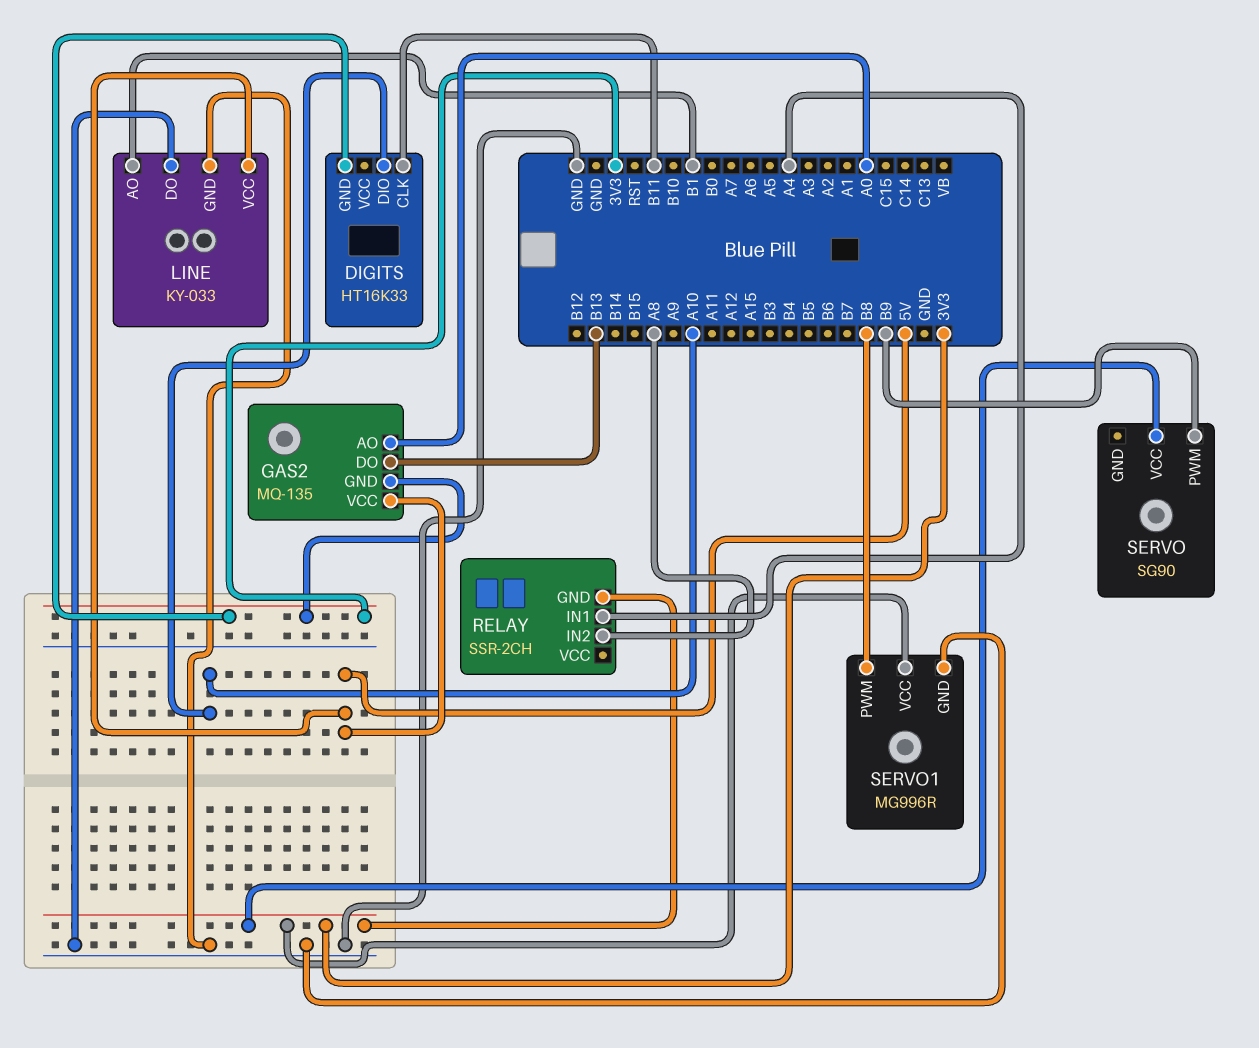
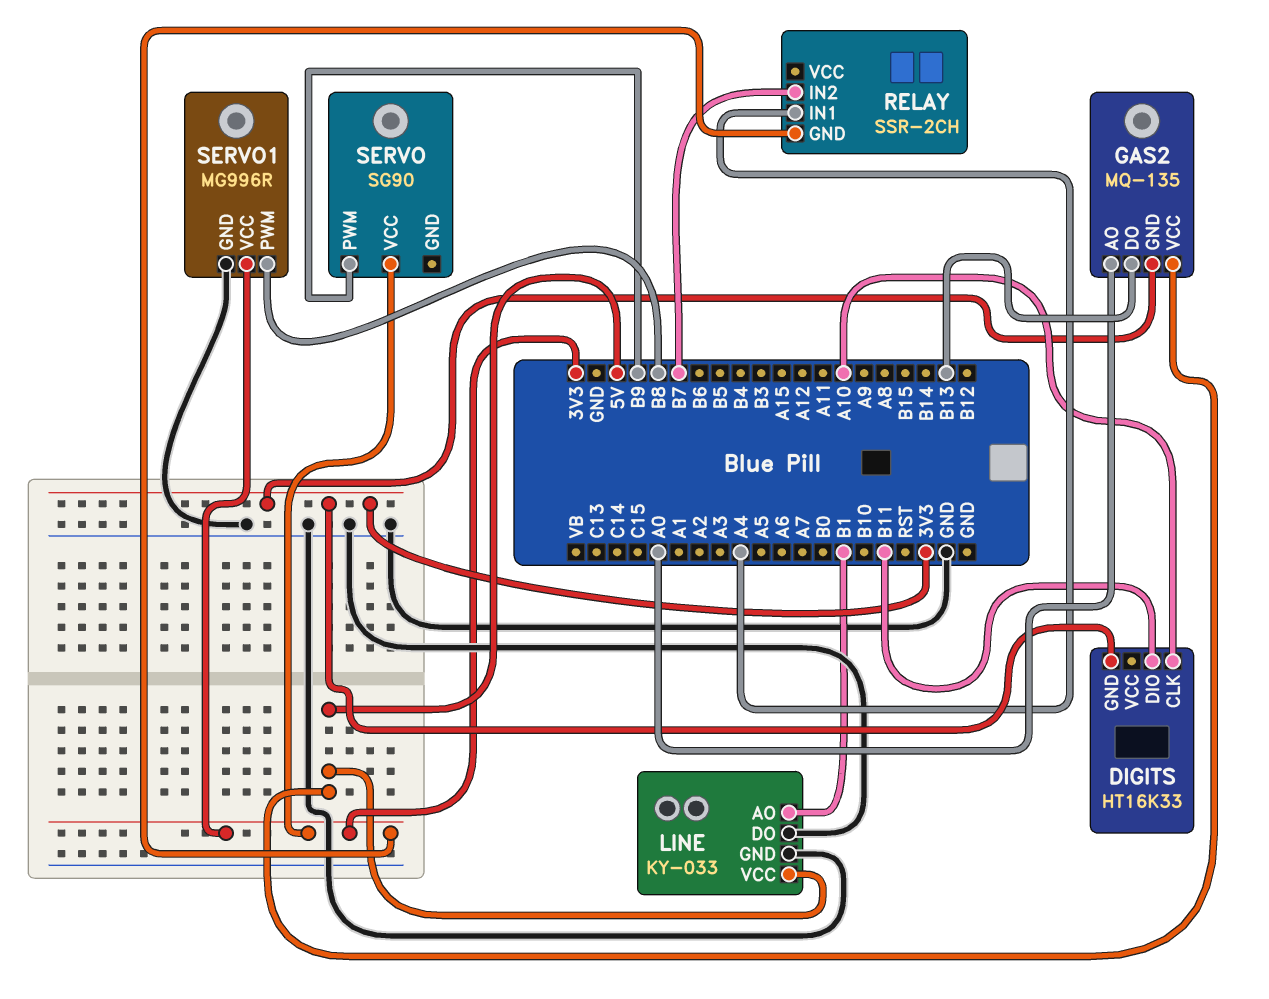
DIGITS pin CLK: B11 -> A10
DIGITS pin DIO: A10 -> B11
RELAY pin IN2: A8 -> B7

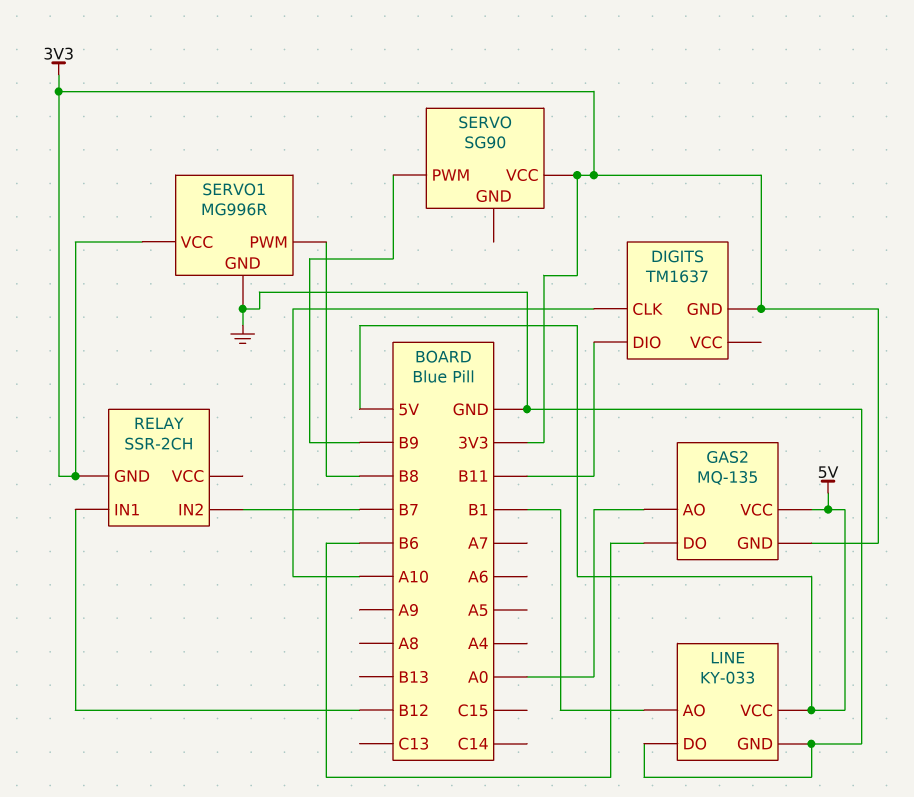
DIGITS: HT16K33 -> TM1637
GAS2 pin DO: B13 -> B6
RELAY pin IN1: A4 -> B12

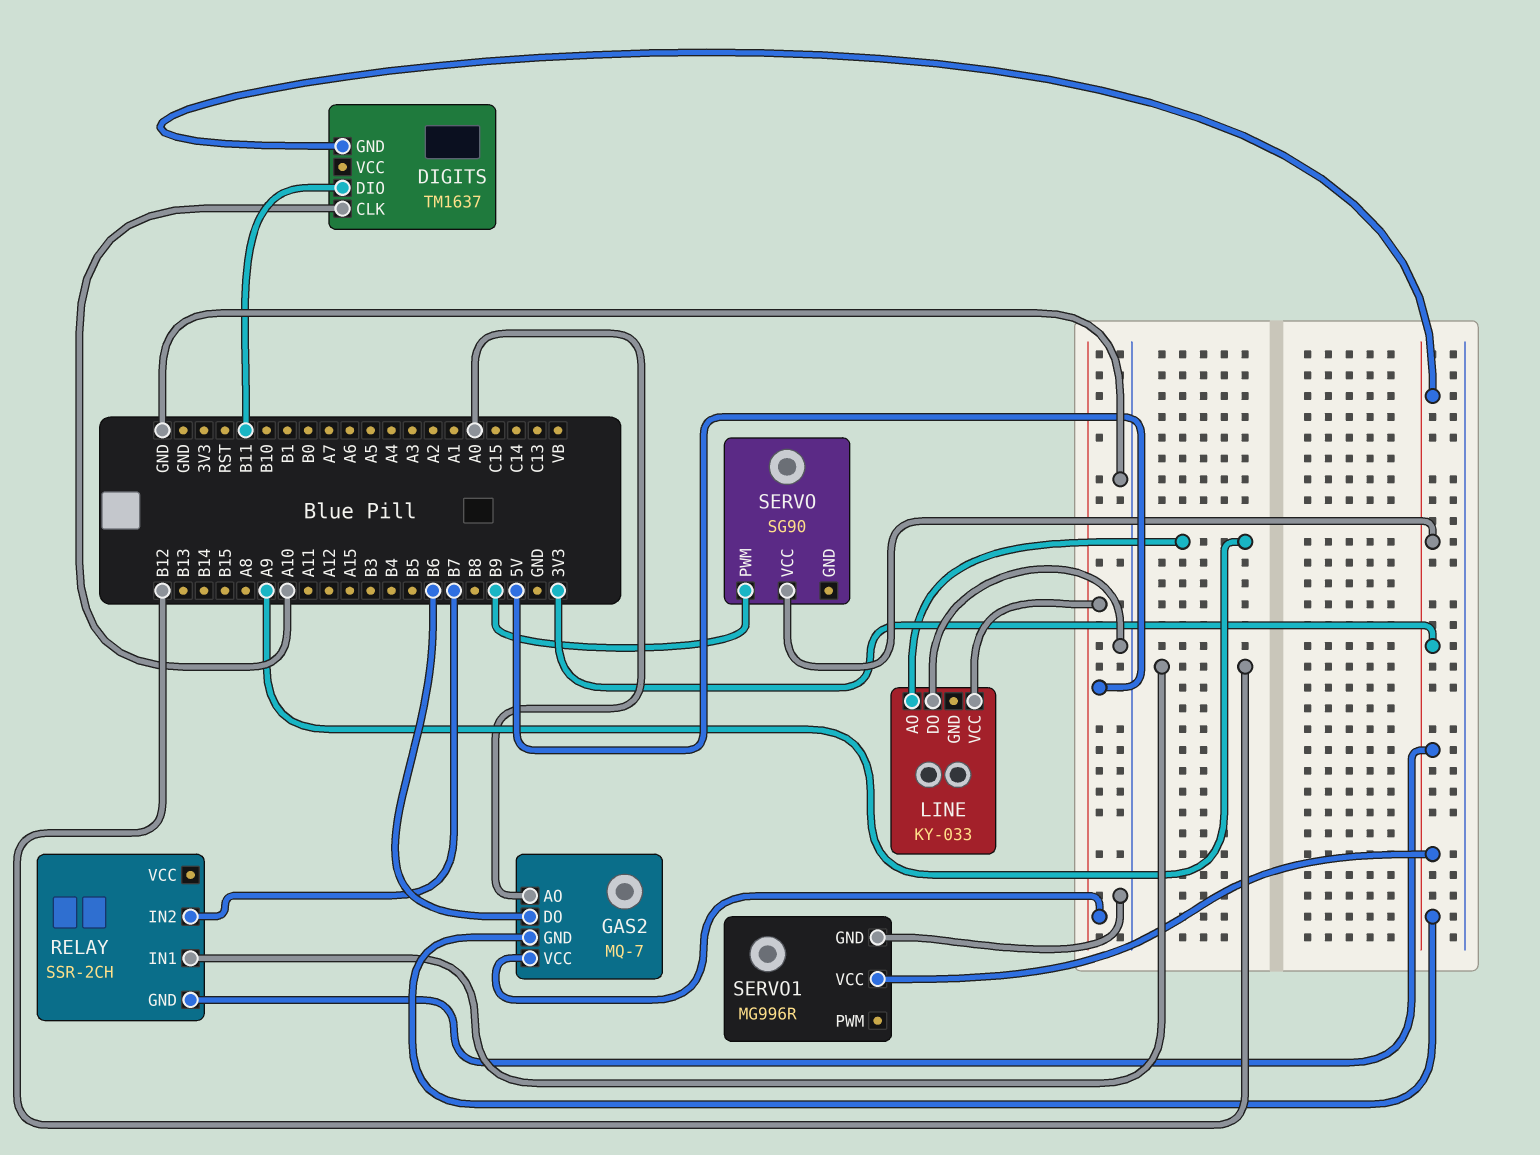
GAS2: MQ-135 -> MQ-7
LINE pin AO: B1 -> A9
LINE pin GND: GND -> none
SERVO1 pin PWM: B8 -> none

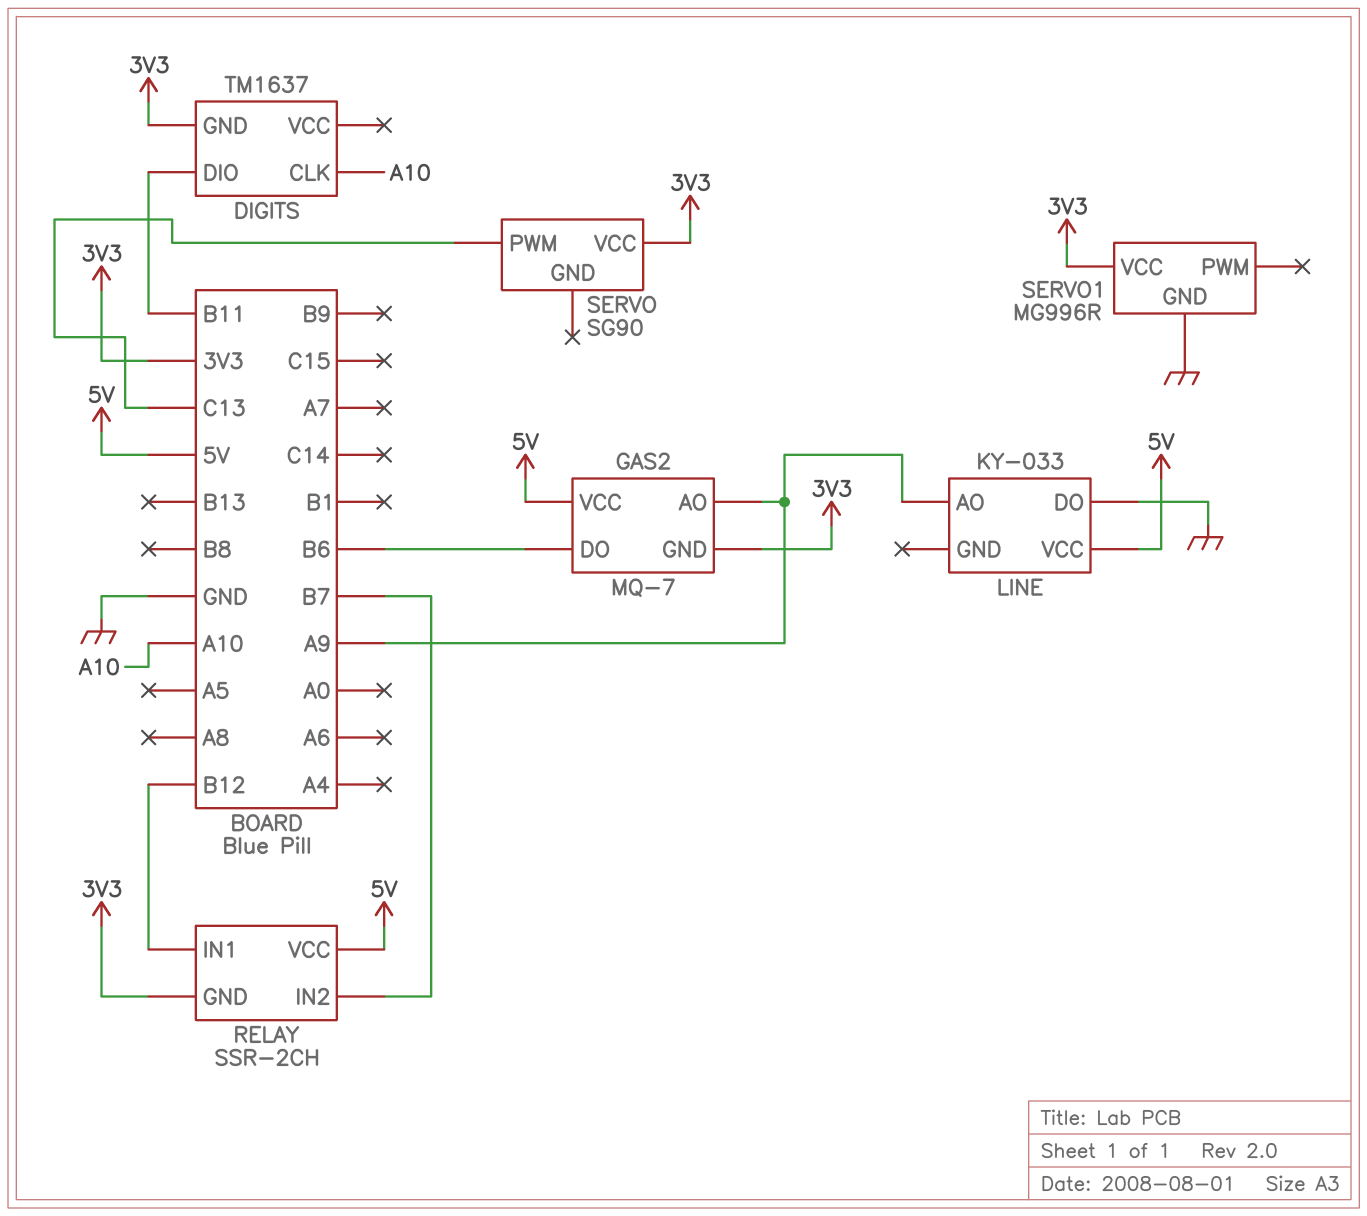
GAS2 pin AO: A0 -> A9
RELAY pin VCC: none -> 5V
SERVO pin PWM: B9 -> C13

